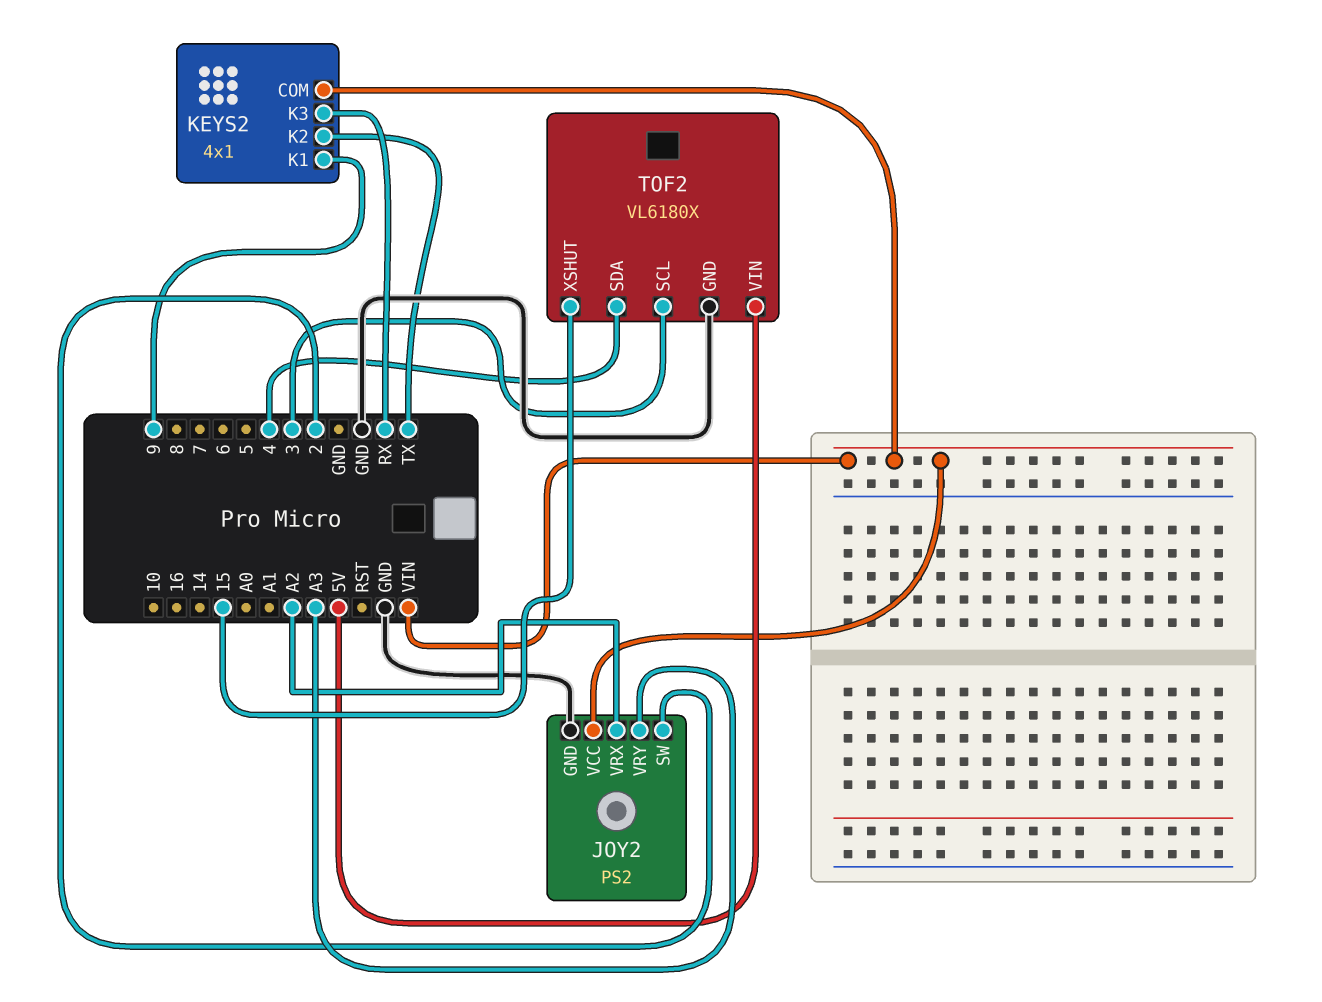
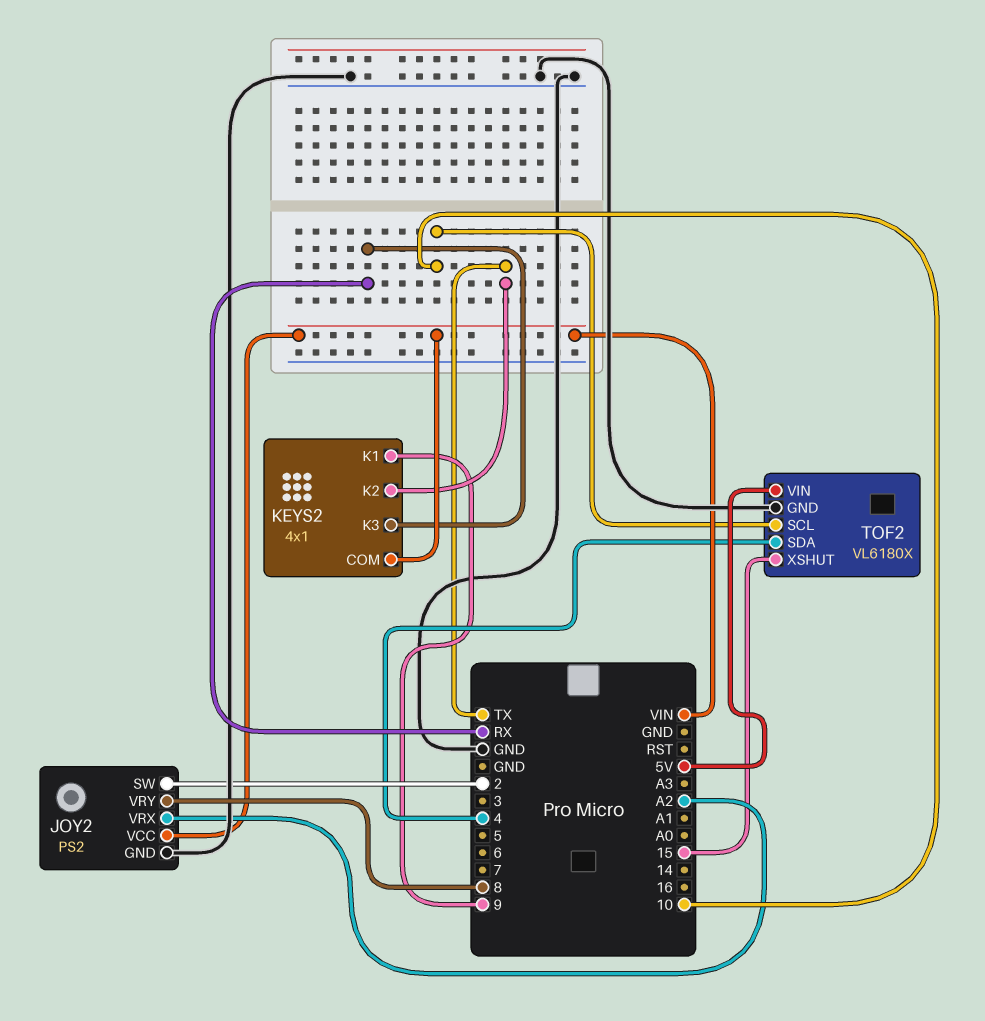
JOY2 pin VRY: A3 -> 8
TOF2 pin SCL: 3 -> 10

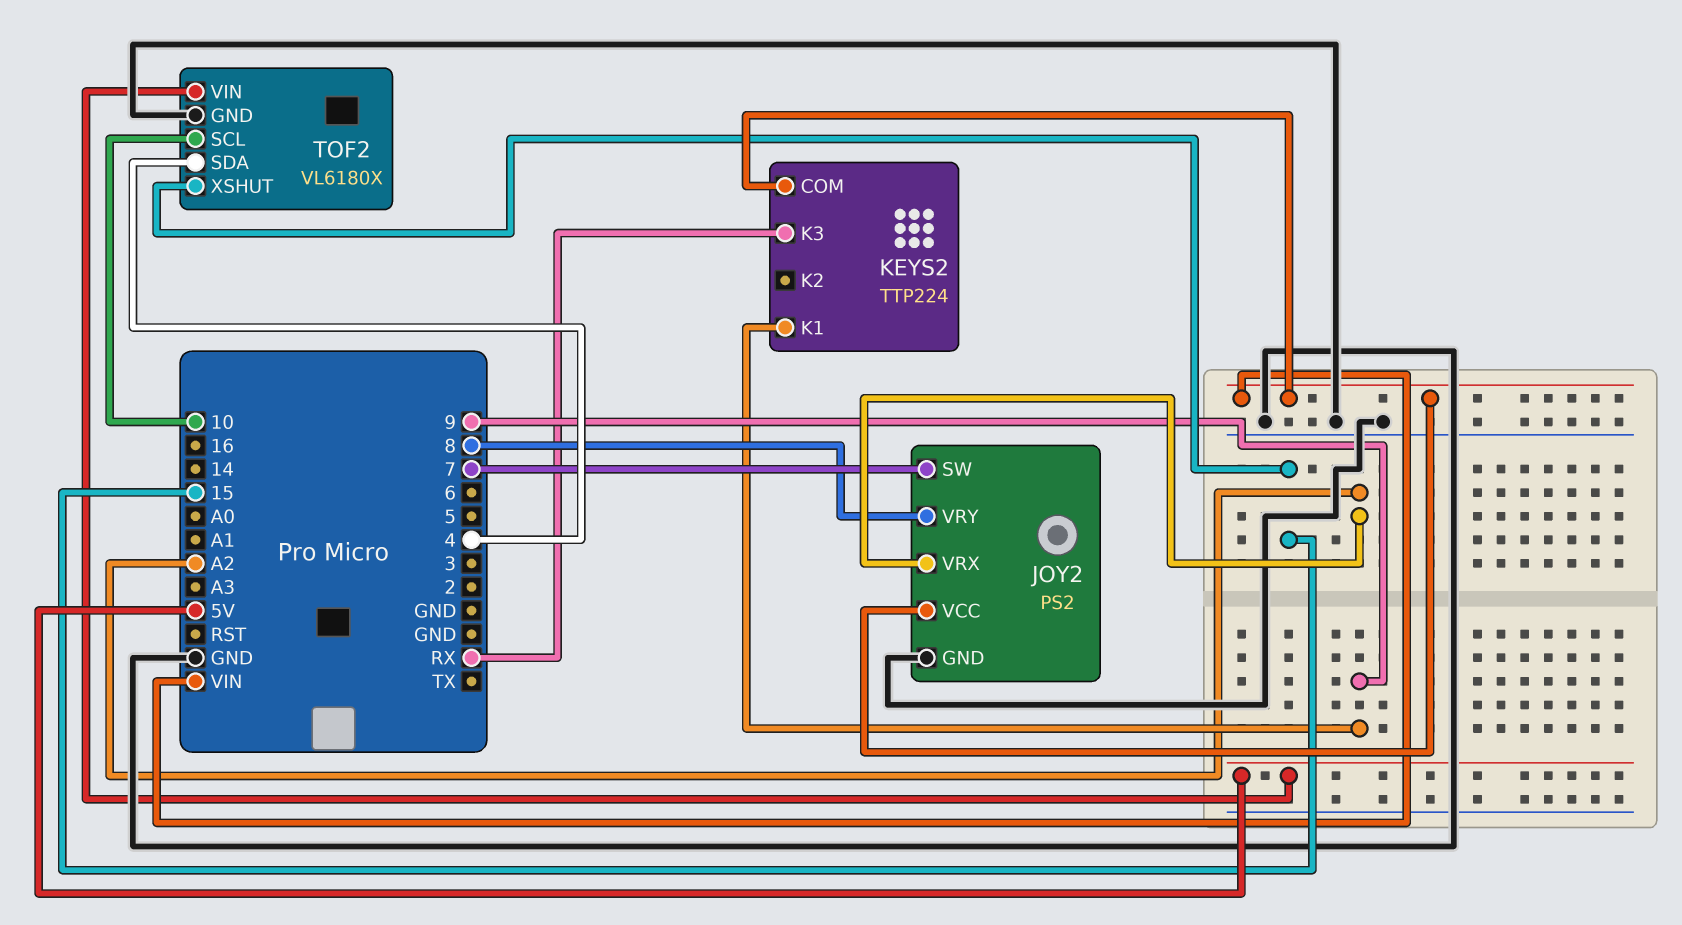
JOY2 pin SW: 2 -> 7
KEYS2: 4x1 -> TTP224
KEYS2 pin K2: TX -> none

